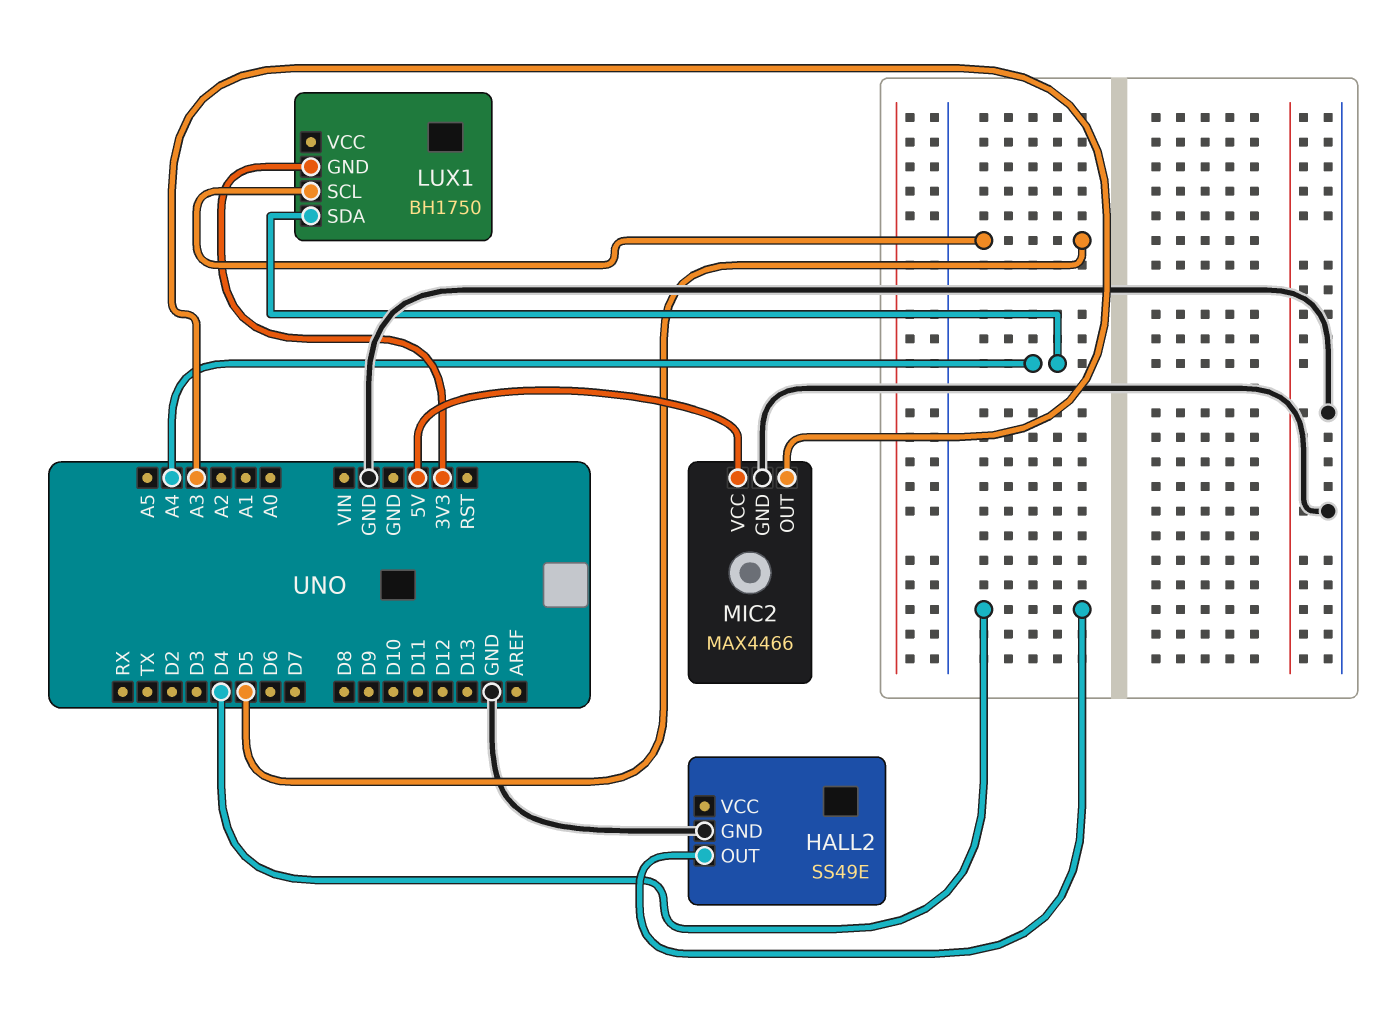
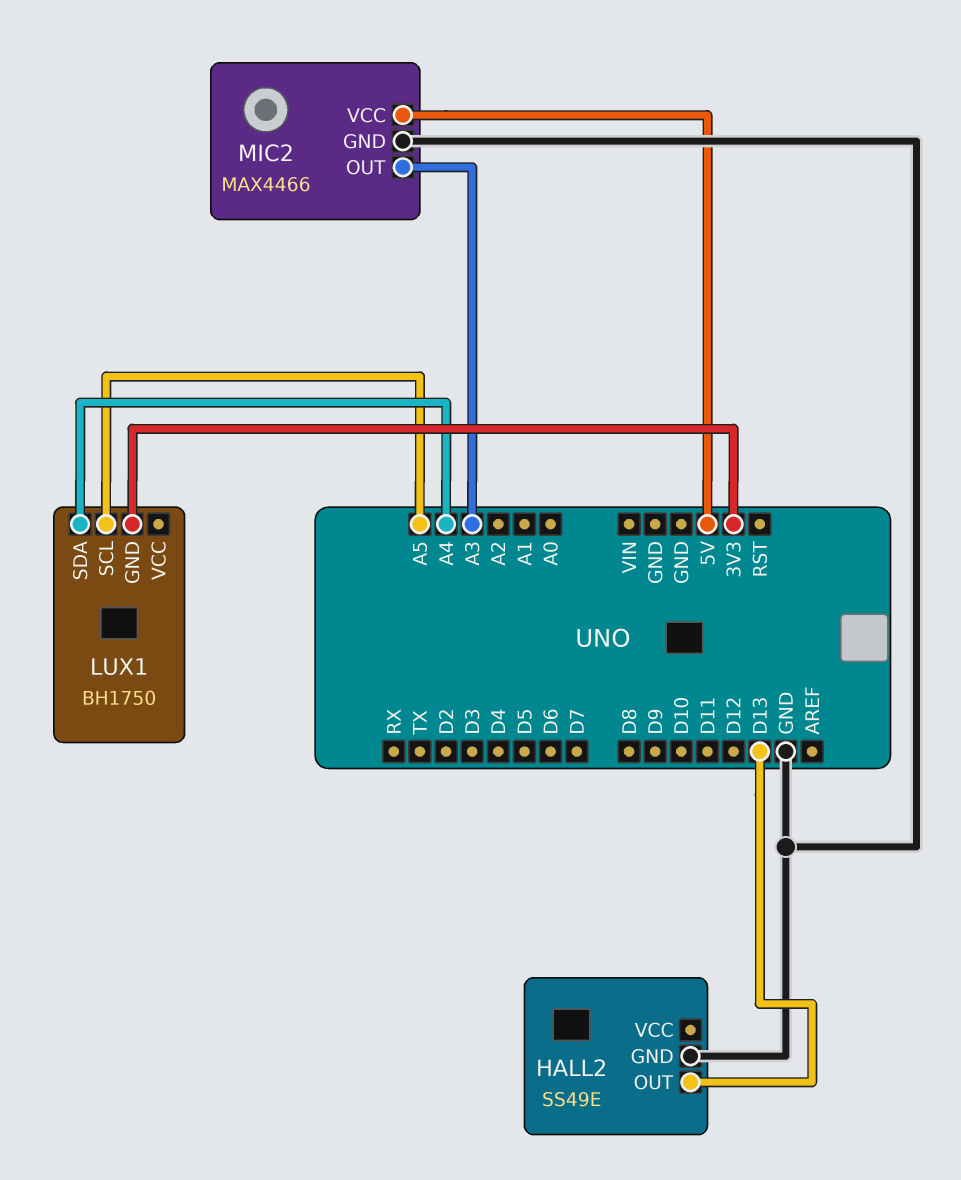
HALL2 pin OUT: D4 -> D13
LUX1 pin SCL: D5 -> A5

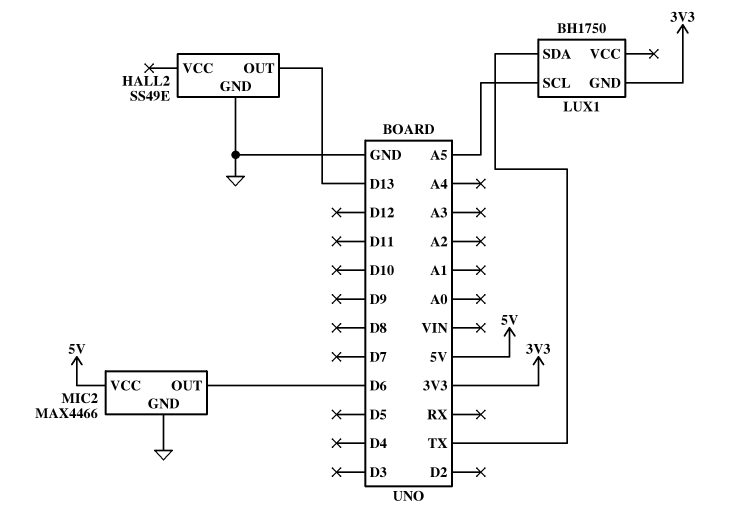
LUX1 pin SDA: A4 -> TX
MIC2 pin OUT: A3 -> D6

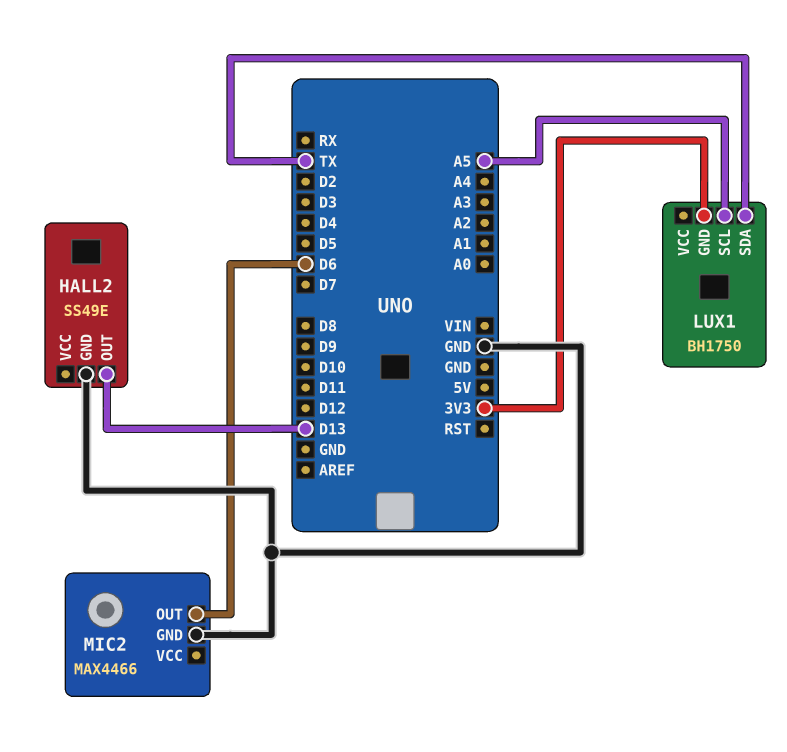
MIC2 pin VCC: 5V -> none

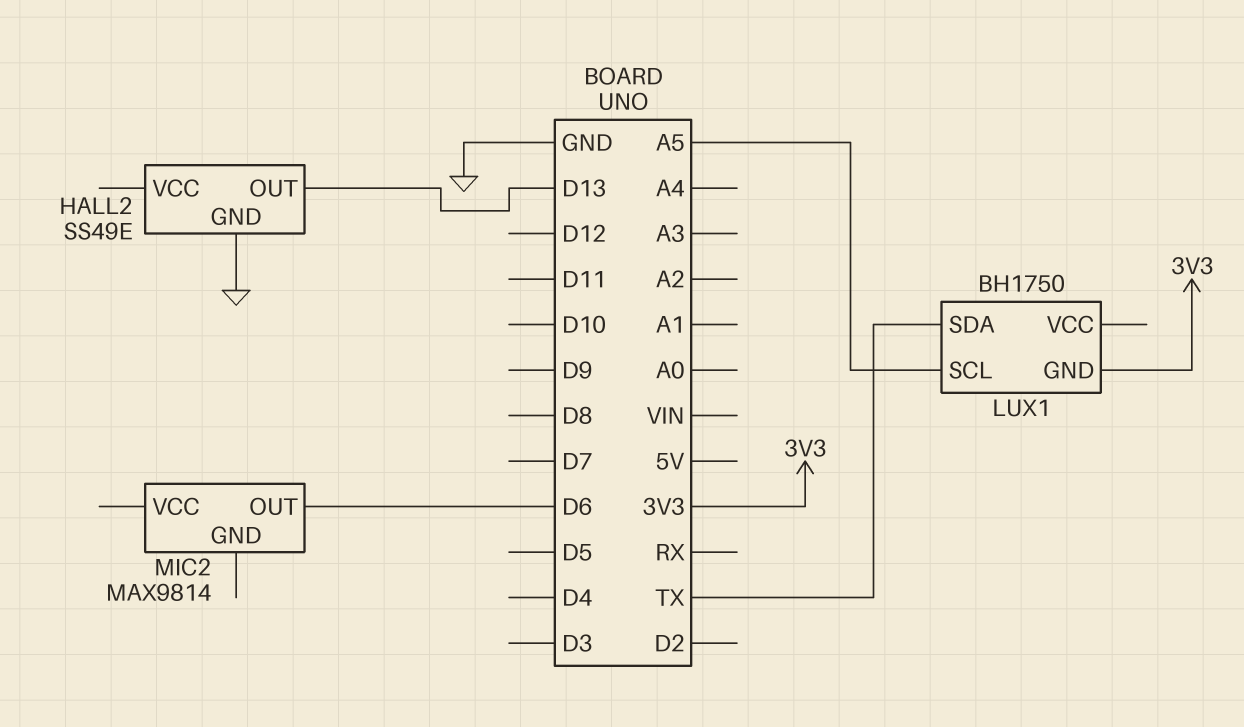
MIC2: MAX4466 -> MAX9814
MIC2 pin GND: GND -> none

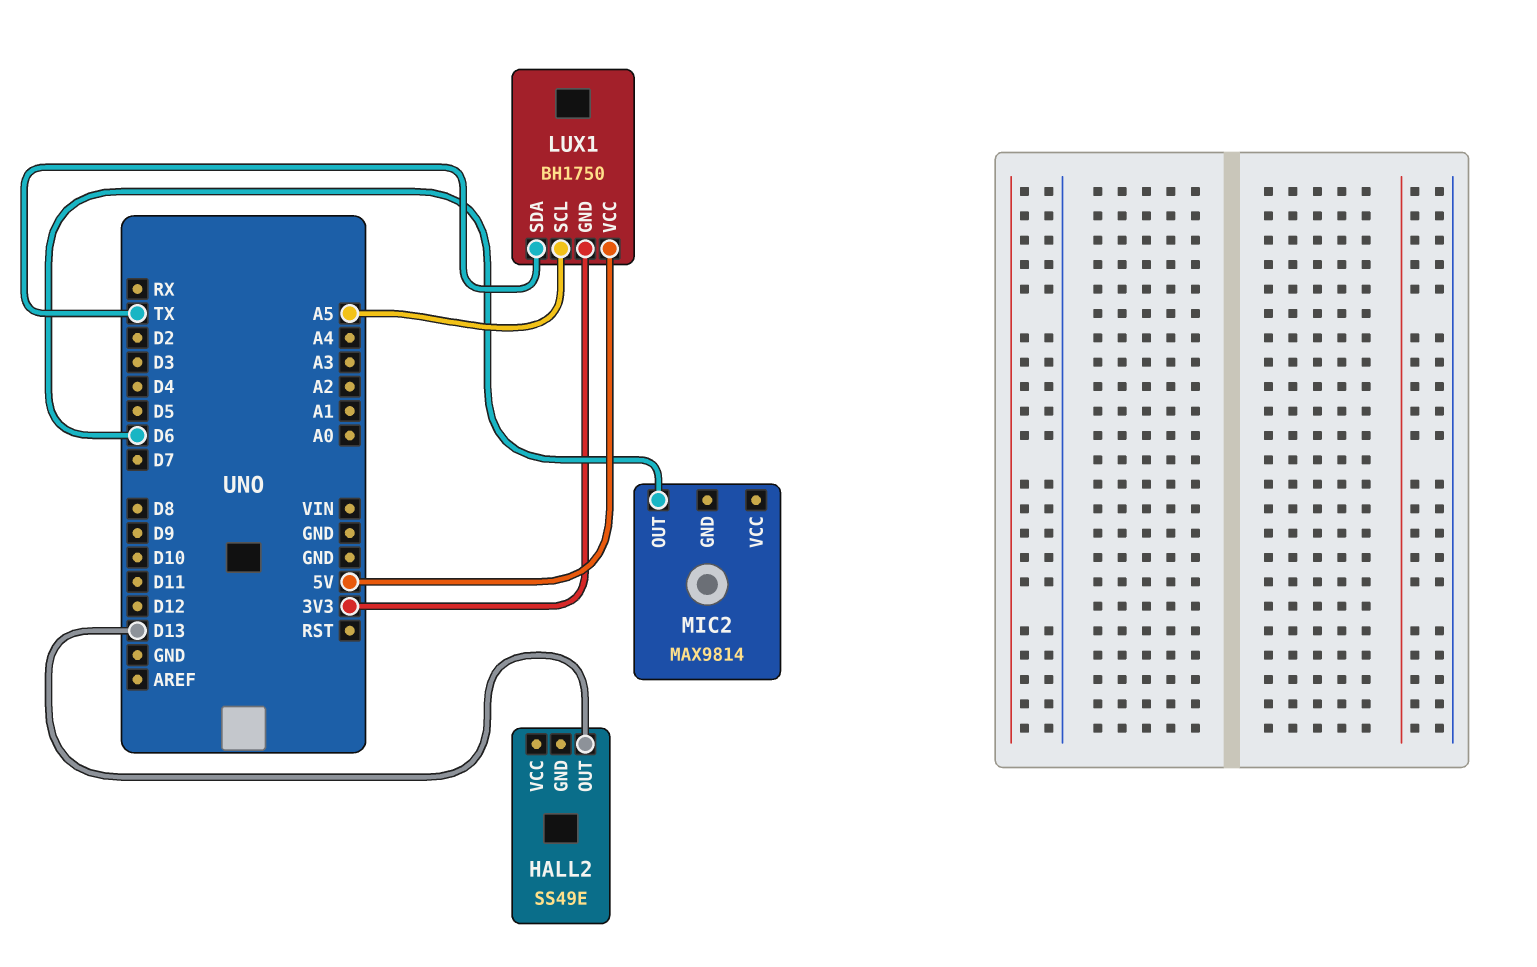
HALL2 pin GND: GND -> none
LUX1 pin VCC: none -> 5V

